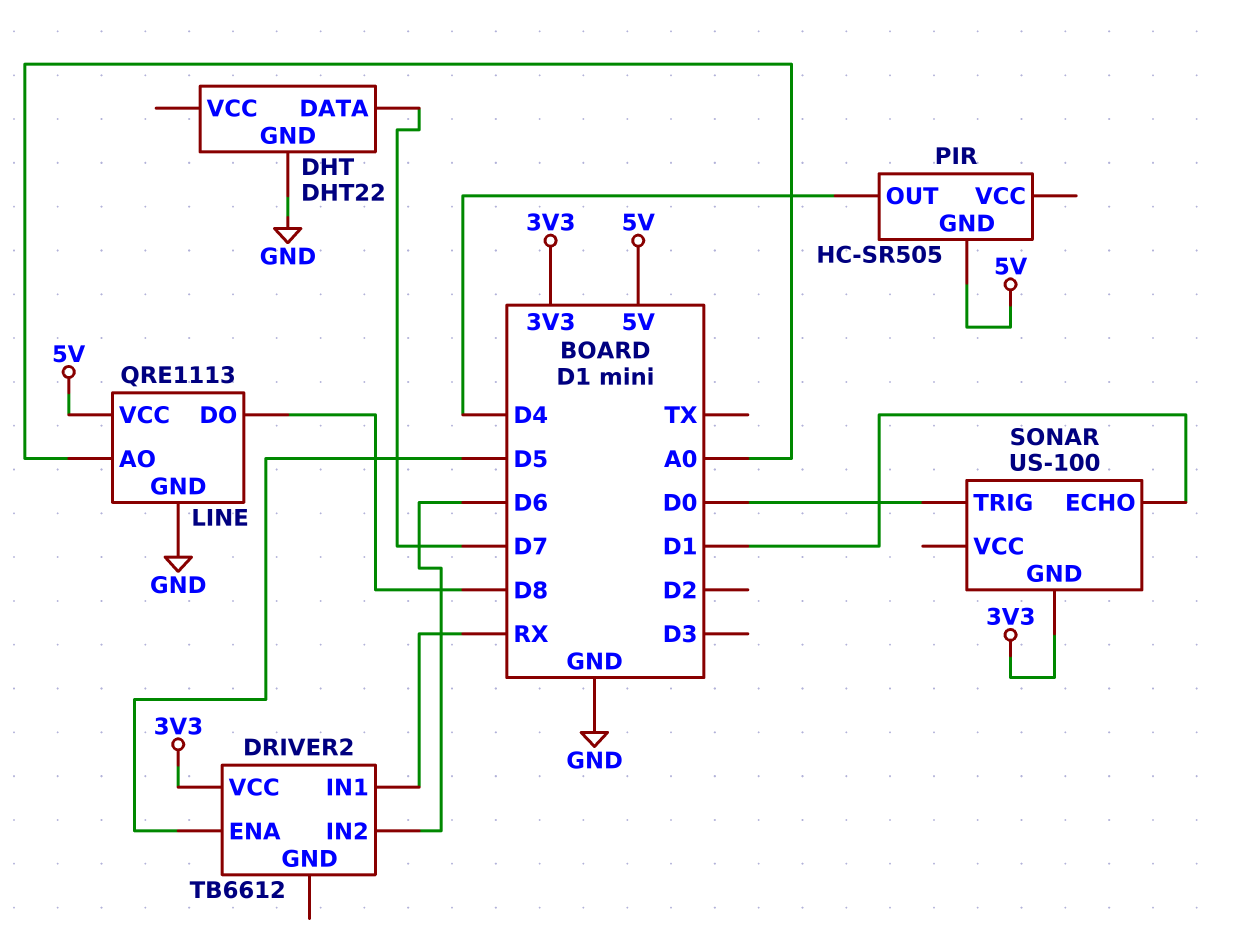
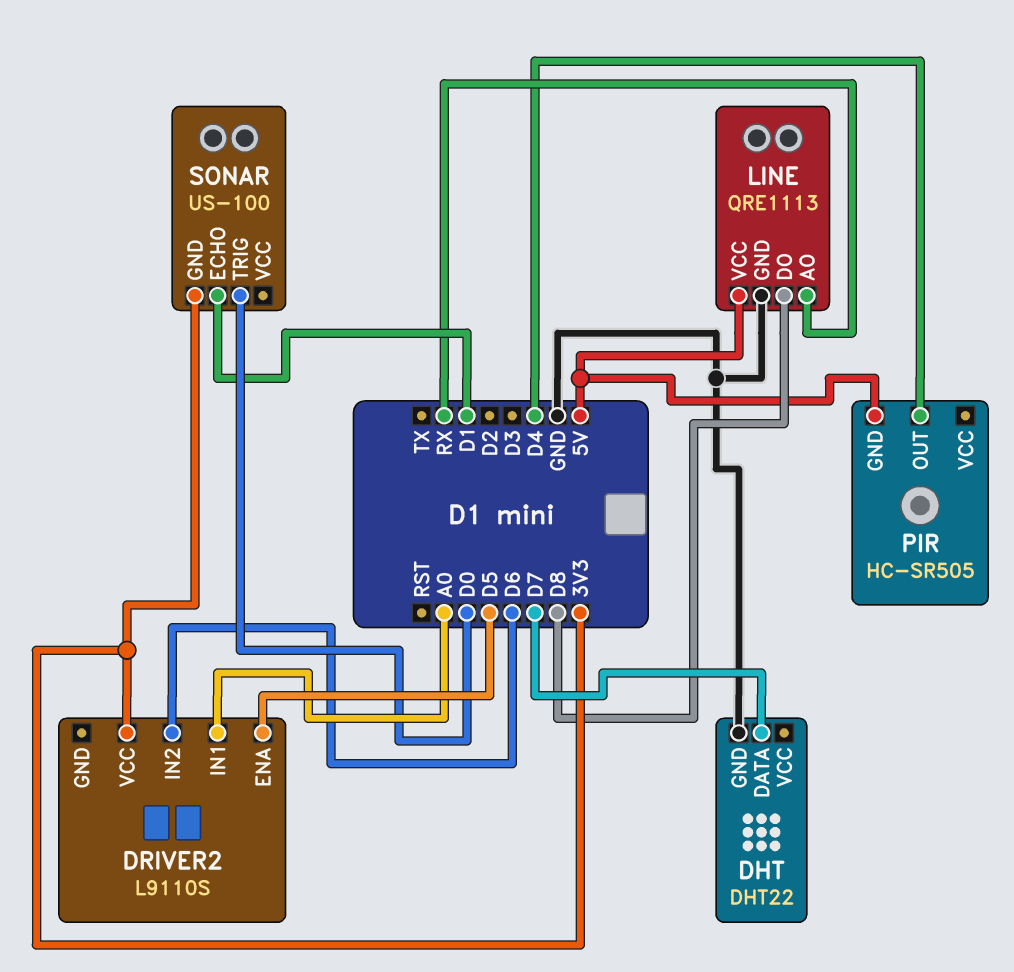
DRIVER2: TB6612 -> L9110S
DRIVER2 pin IN1: RX -> A0
LINE pin AO: A0 -> RX

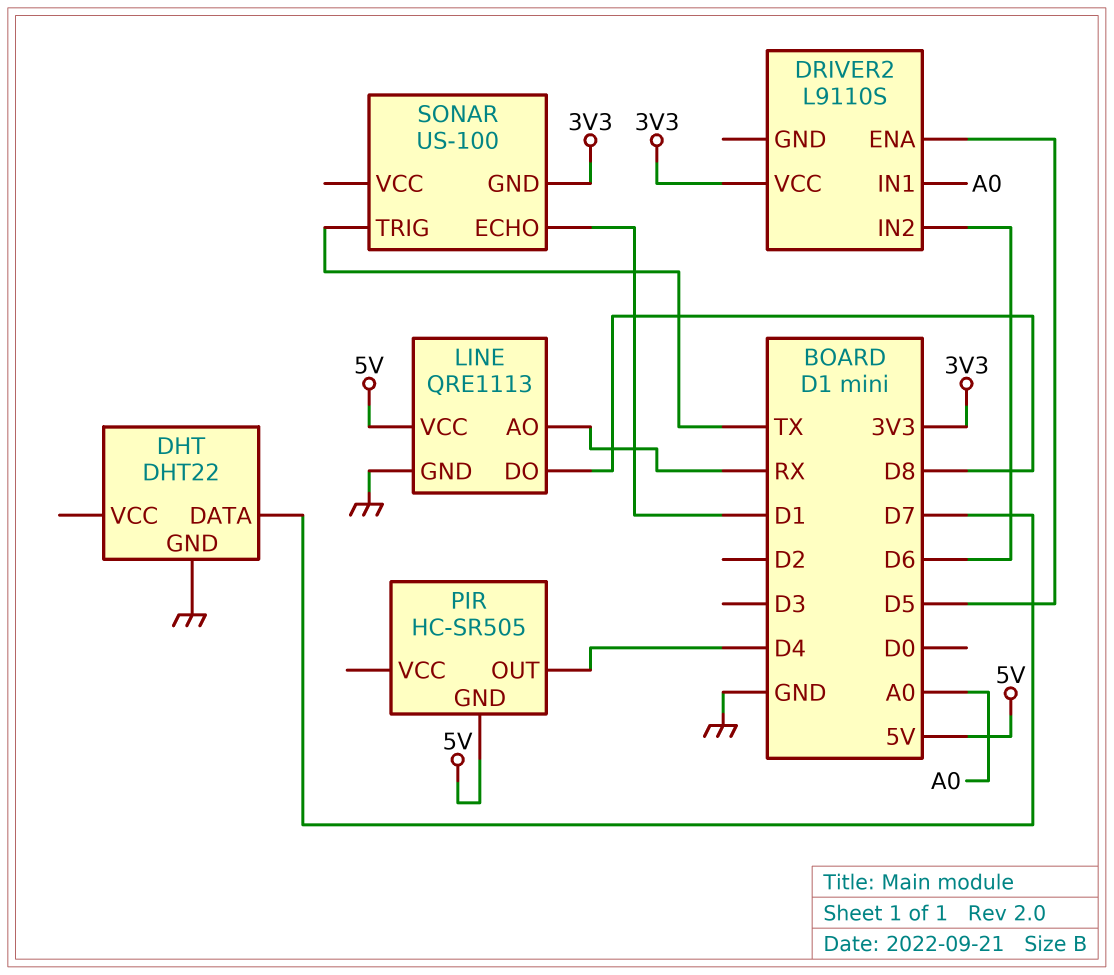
SONAR pin TRIG: D0 -> TX

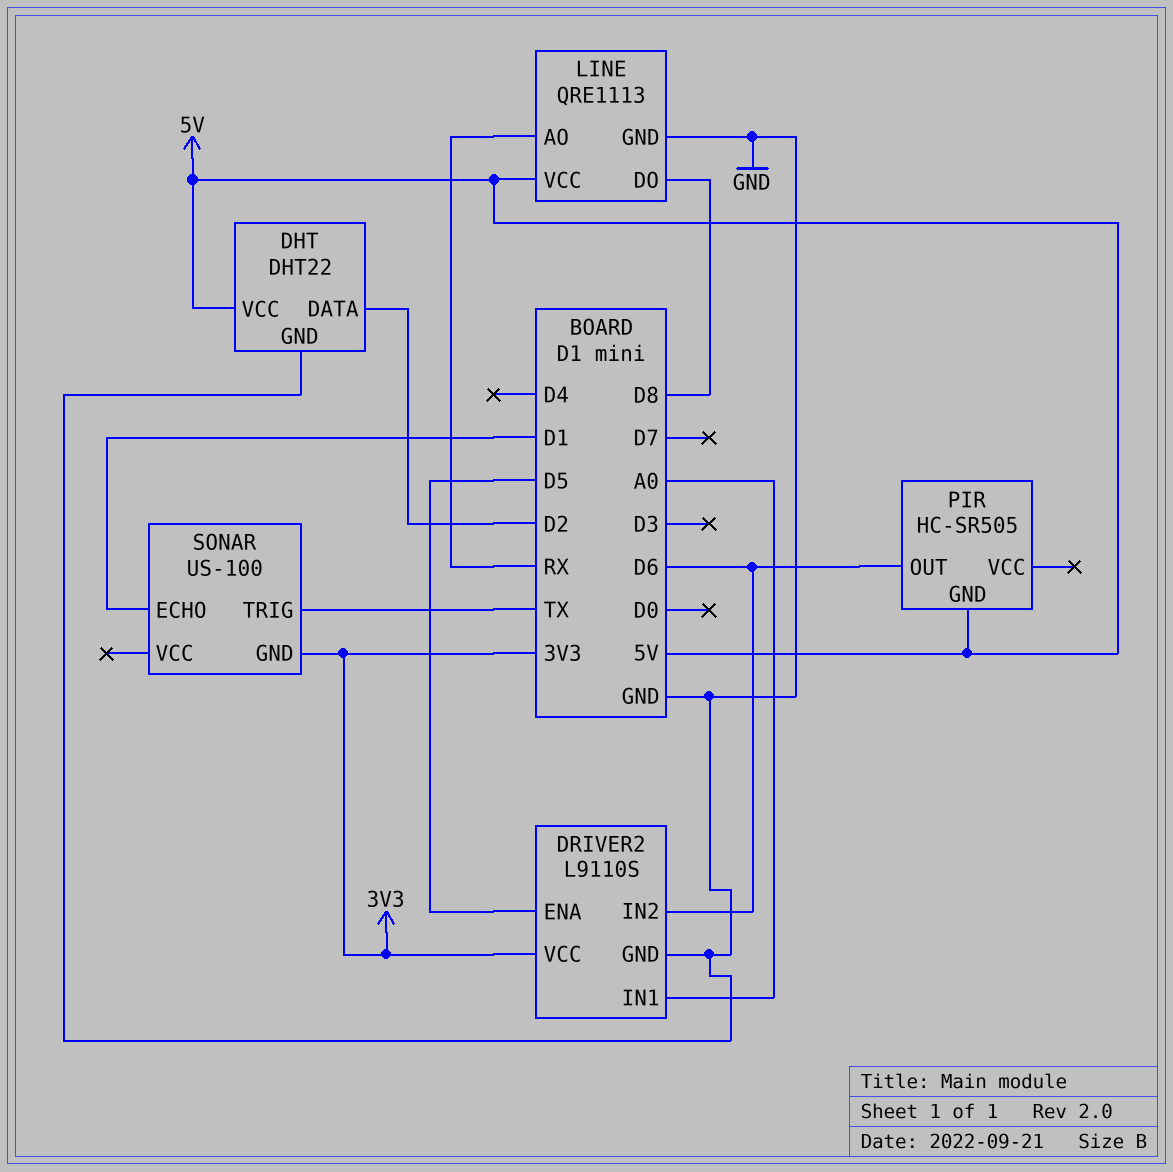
DHT pin DATA: D7 -> D2
DHT pin VCC: none -> 5V
DRIVER2 pin GND: none -> GND
PIR pin OUT: D4 -> D6

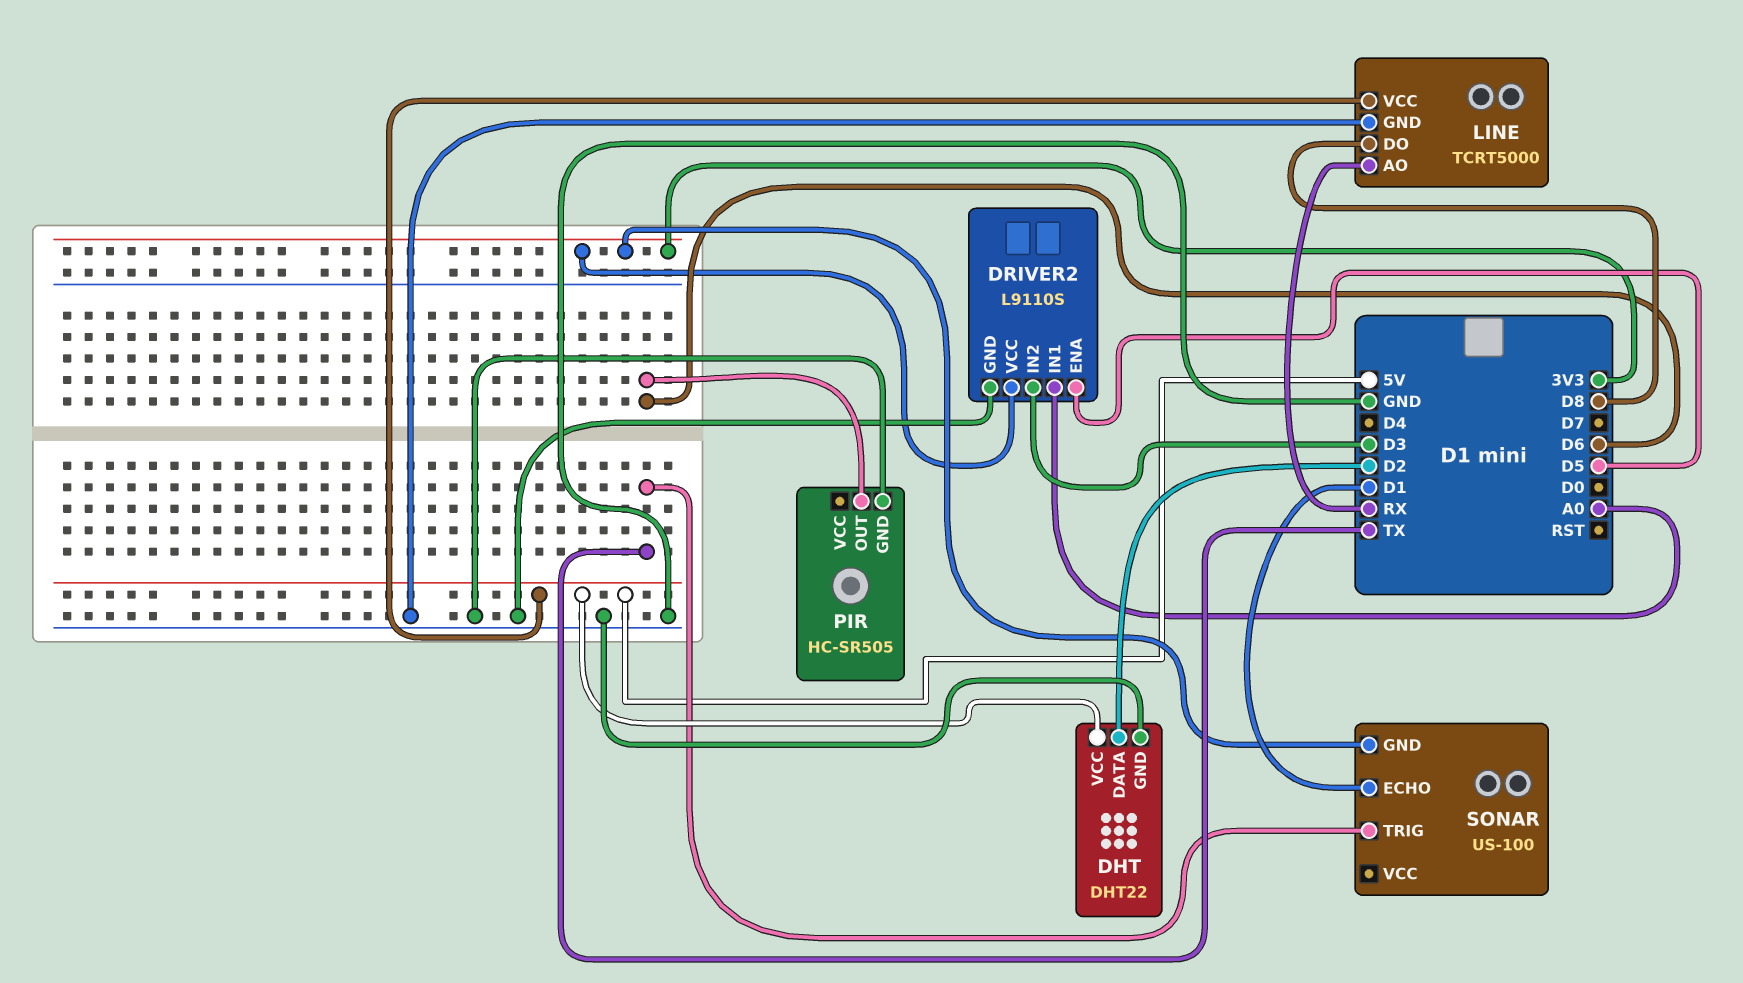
DRIVER2 pin IN2: D6 -> D3
LINE: QRE1113 -> TCRT5000
PIR pin GND: 5V -> GND

